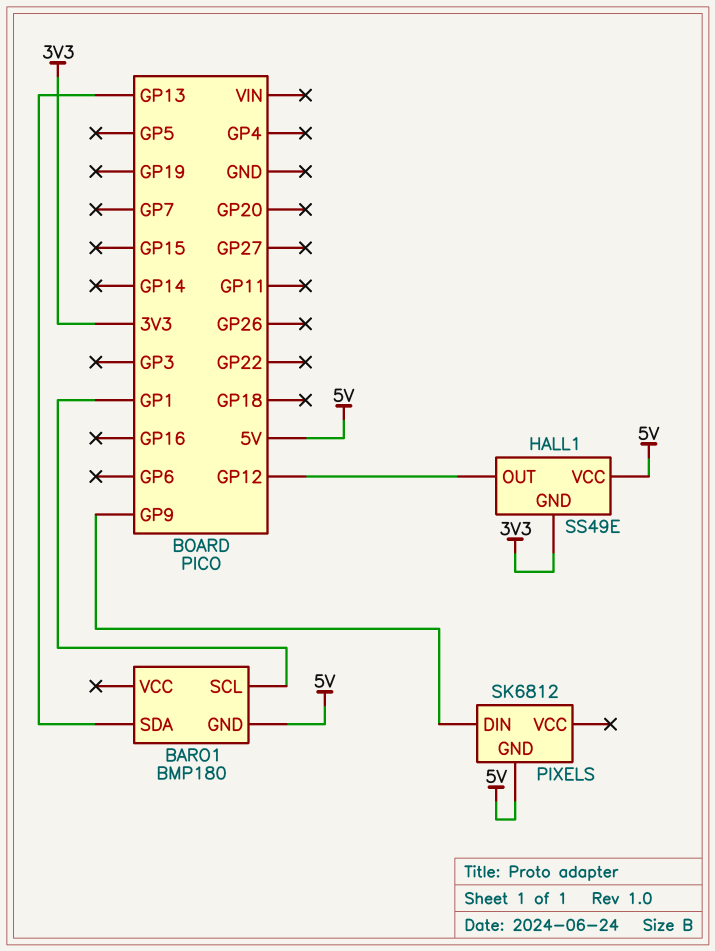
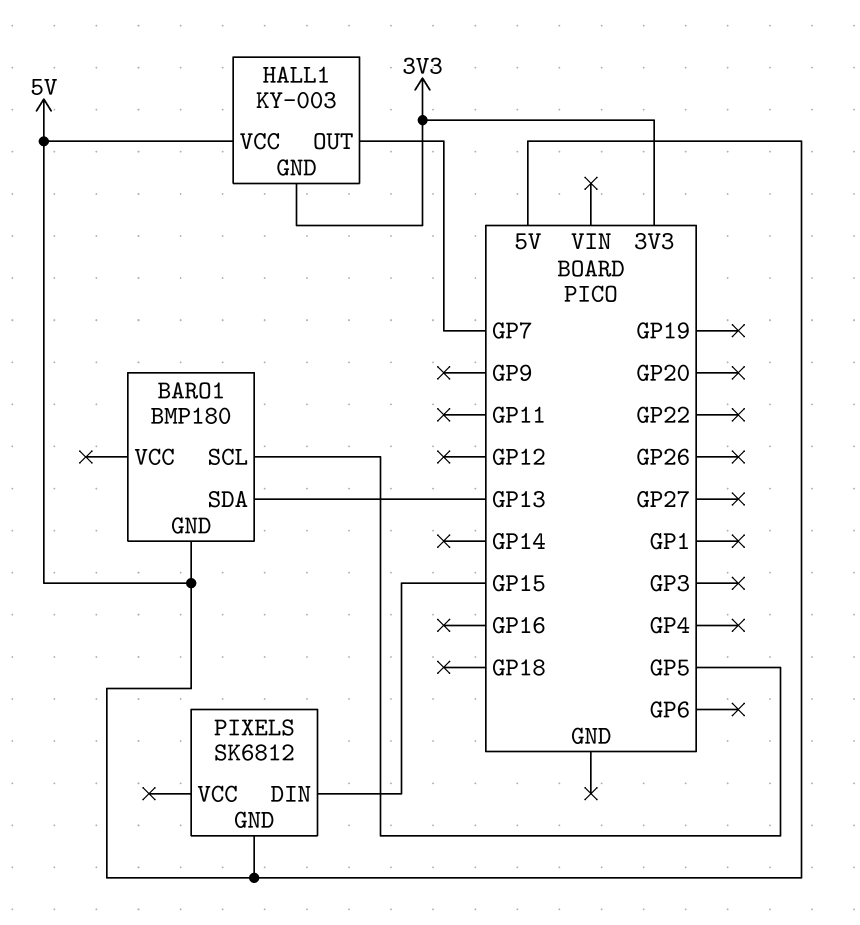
BARO1 pin SCL: GP1 -> GP5
HALL1: SS49E -> KY-003
HALL1 pin OUT: GP12 -> GP7
PIXELS pin DIN: GP9 -> GP15

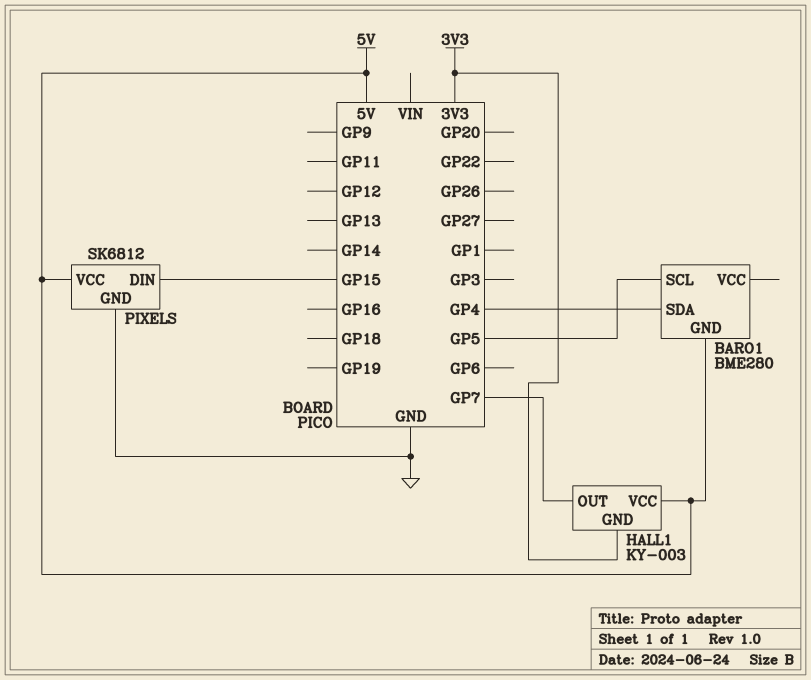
BARO1: BMP180 -> BME280
BARO1 pin SDA: GP13 -> GP4
PIXELS pin GND: 5V -> GND
PIXELS pin VCC: none -> 5V

